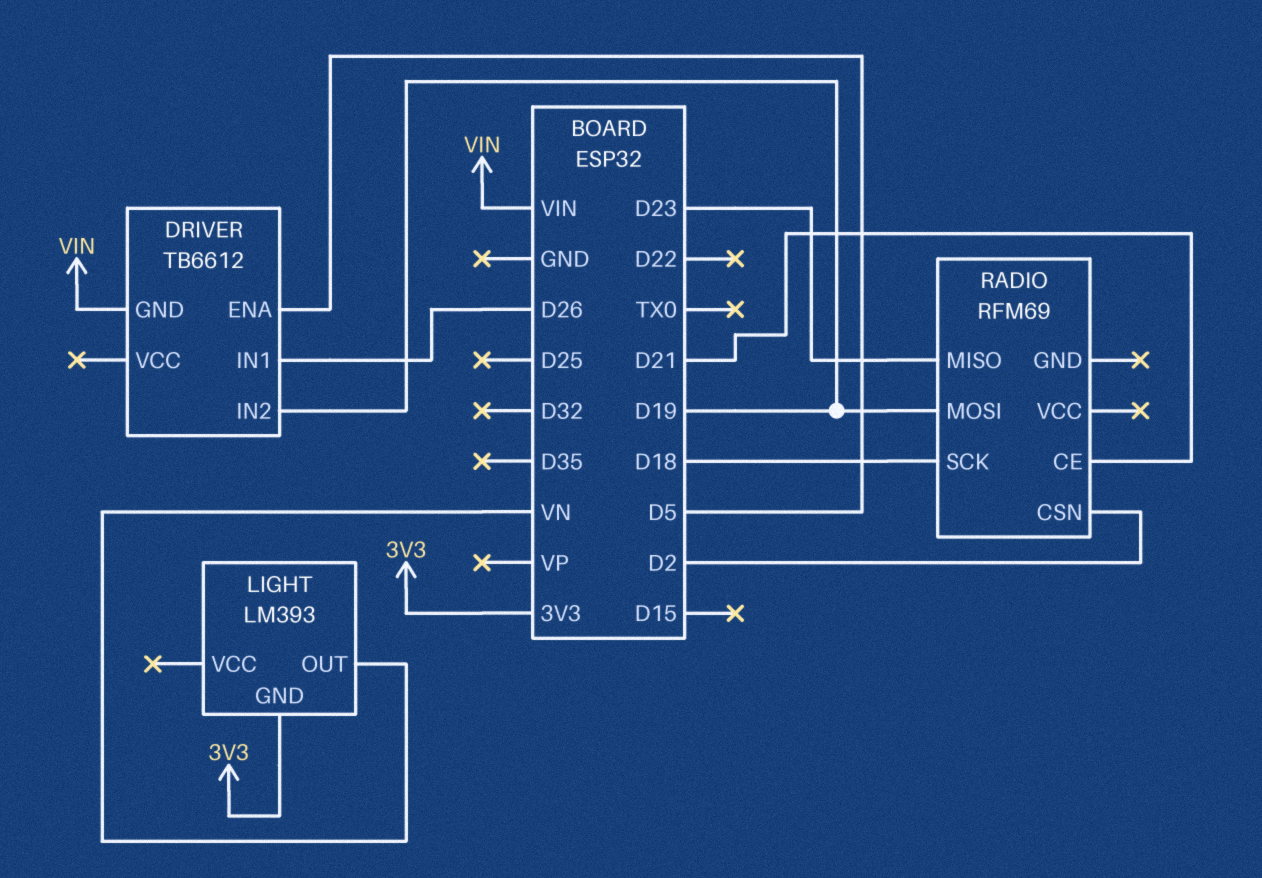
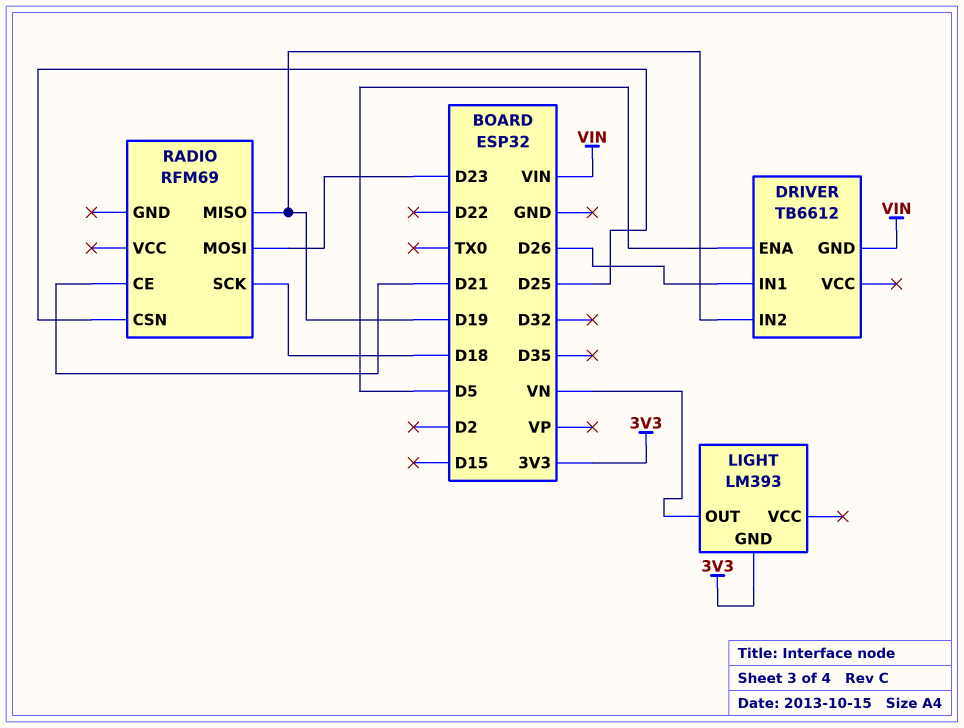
RADIO pin CSN: D2 -> D25
RADIO pin MISO: D23 -> D19
RADIO pin MOSI: D19 -> D23

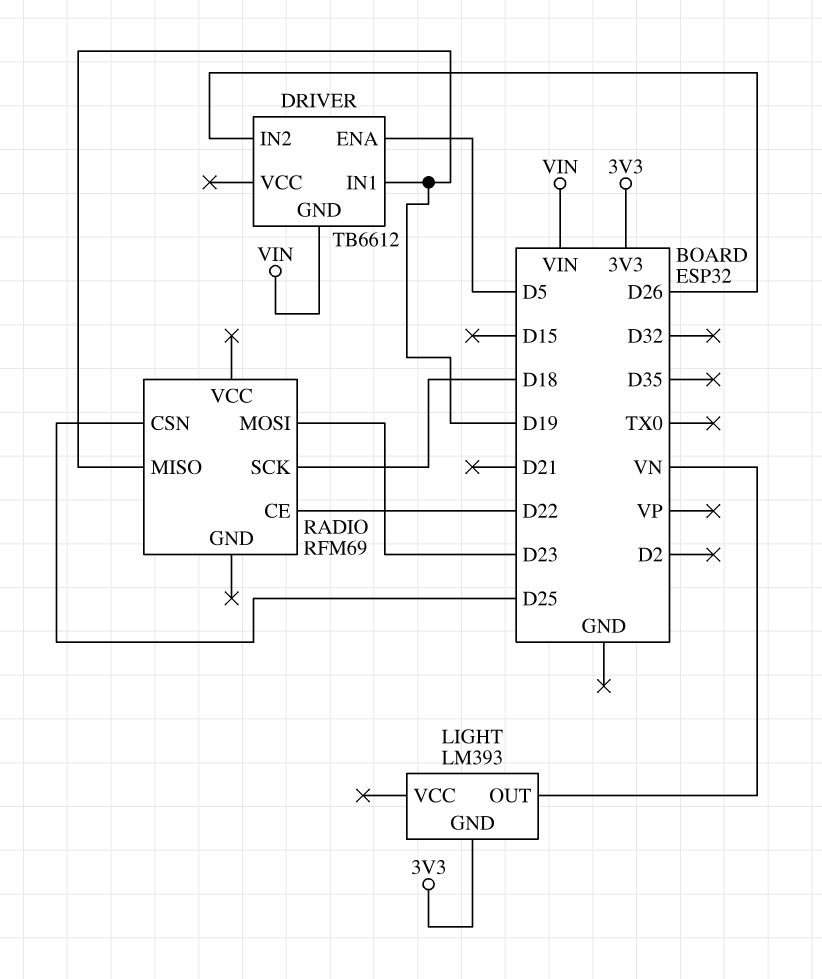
DRIVER pin IN1: D26 -> D19
DRIVER pin IN2: D19 -> D26
RADIO pin CE: D21 -> D22

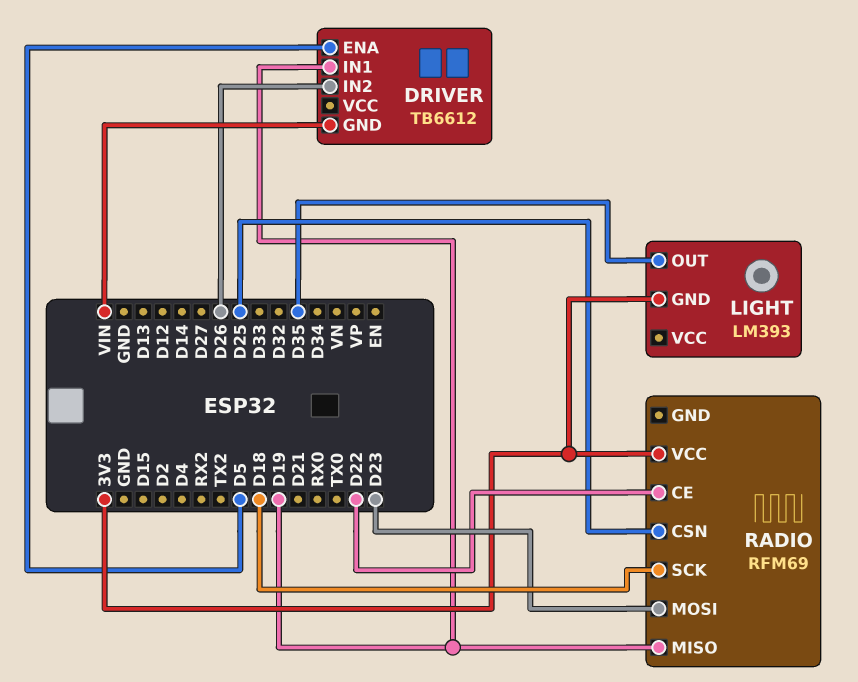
LIGHT pin OUT: VN -> D35
RADIO pin VCC: none -> 3V3

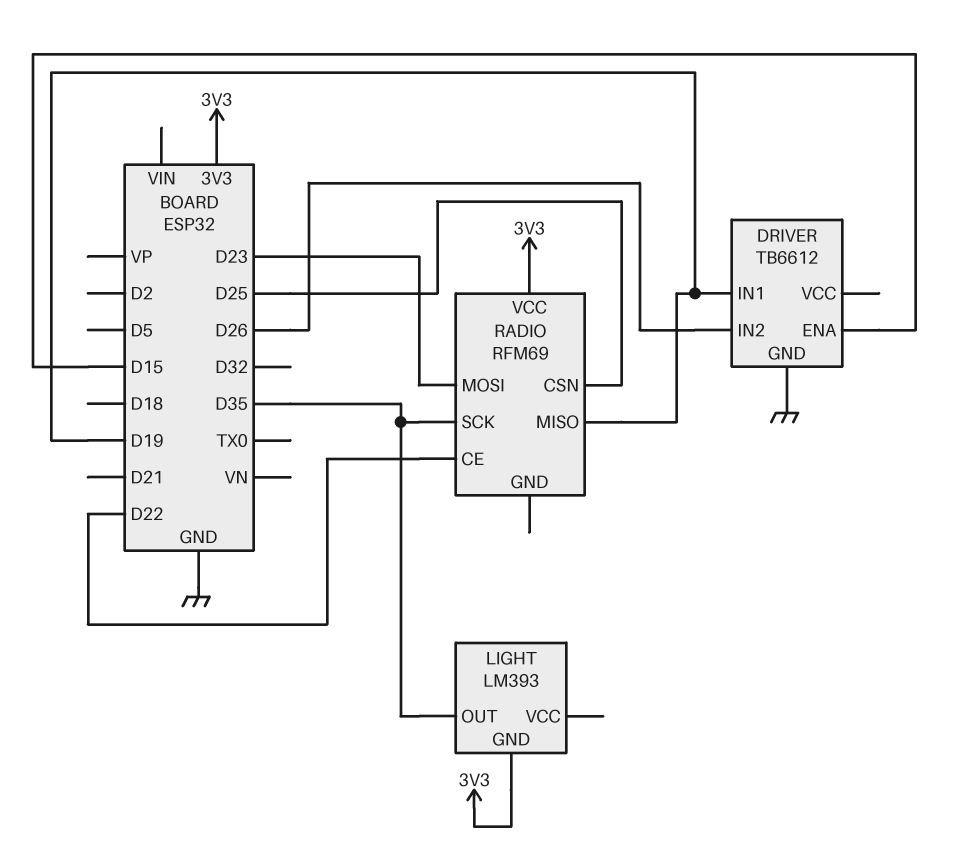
DRIVER pin ENA: D5 -> D15
DRIVER pin GND: VIN -> GND
RADIO pin SCK: D18 -> D35

